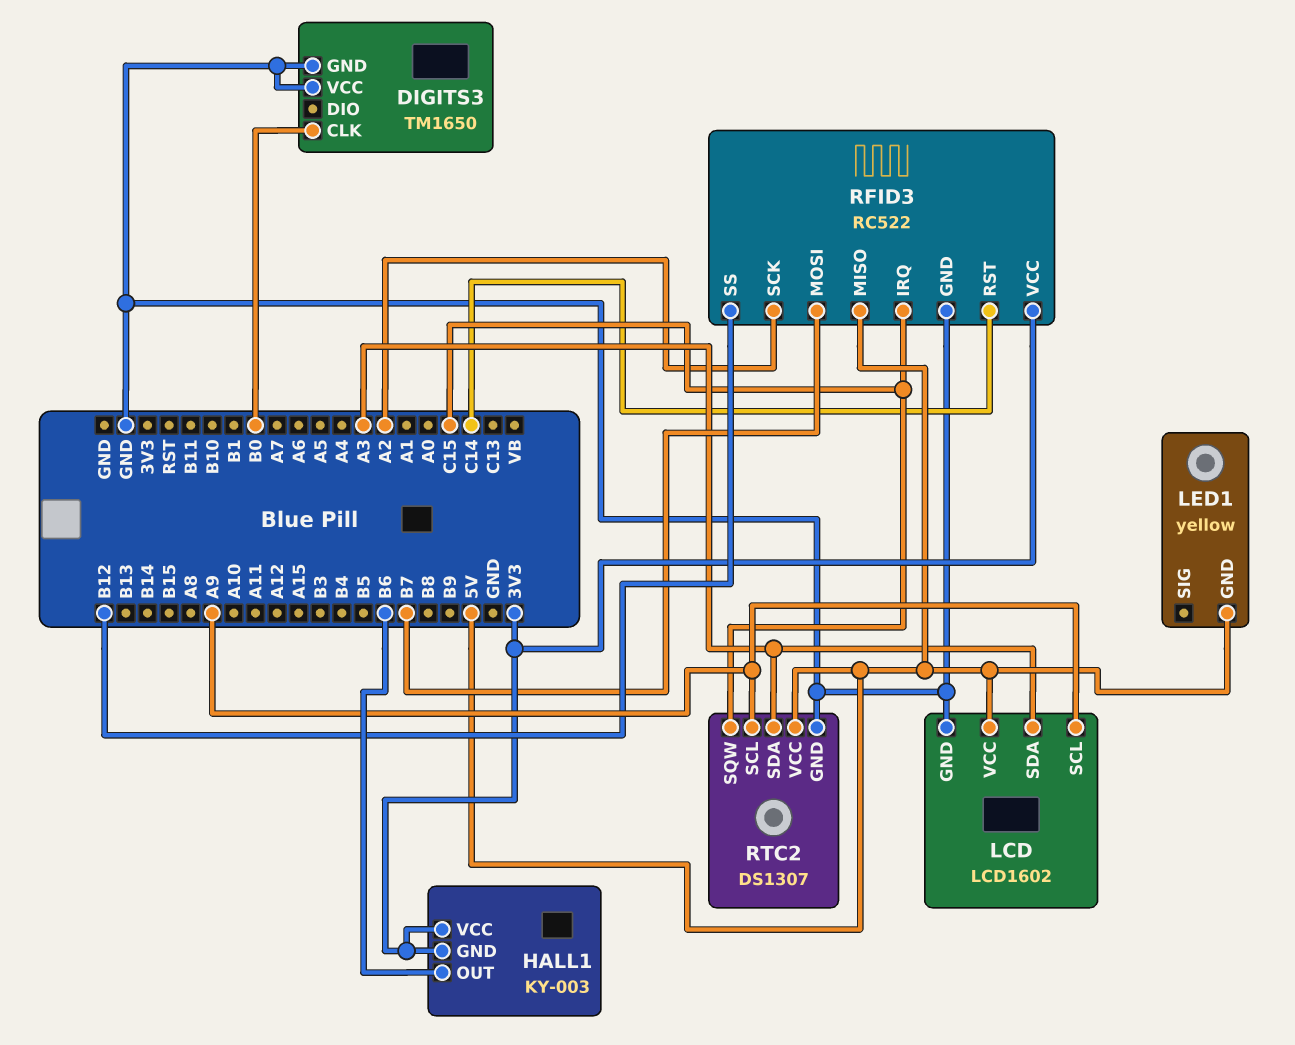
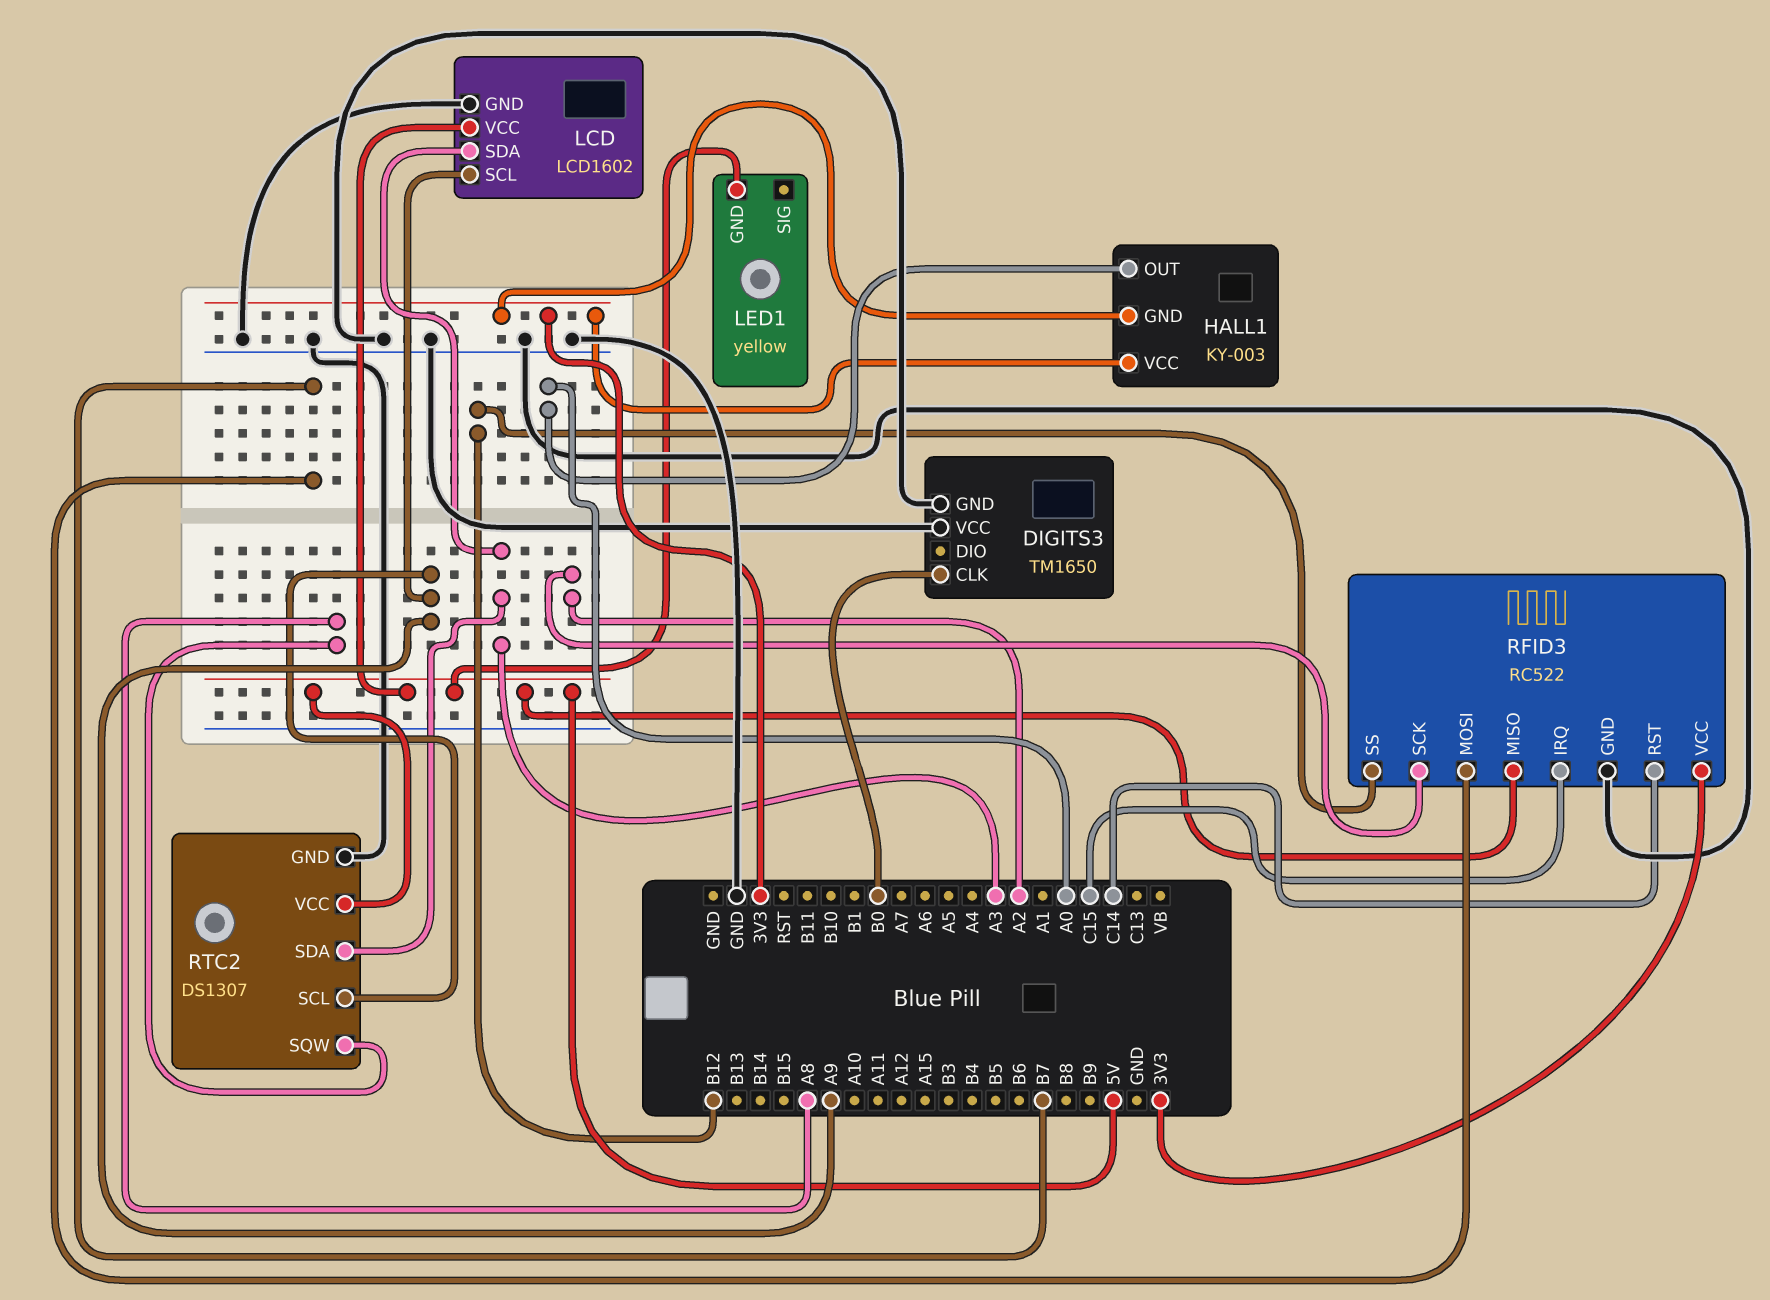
HALL1 pin OUT: B6 -> A0
RTC2 pin SQW: C15 -> A8

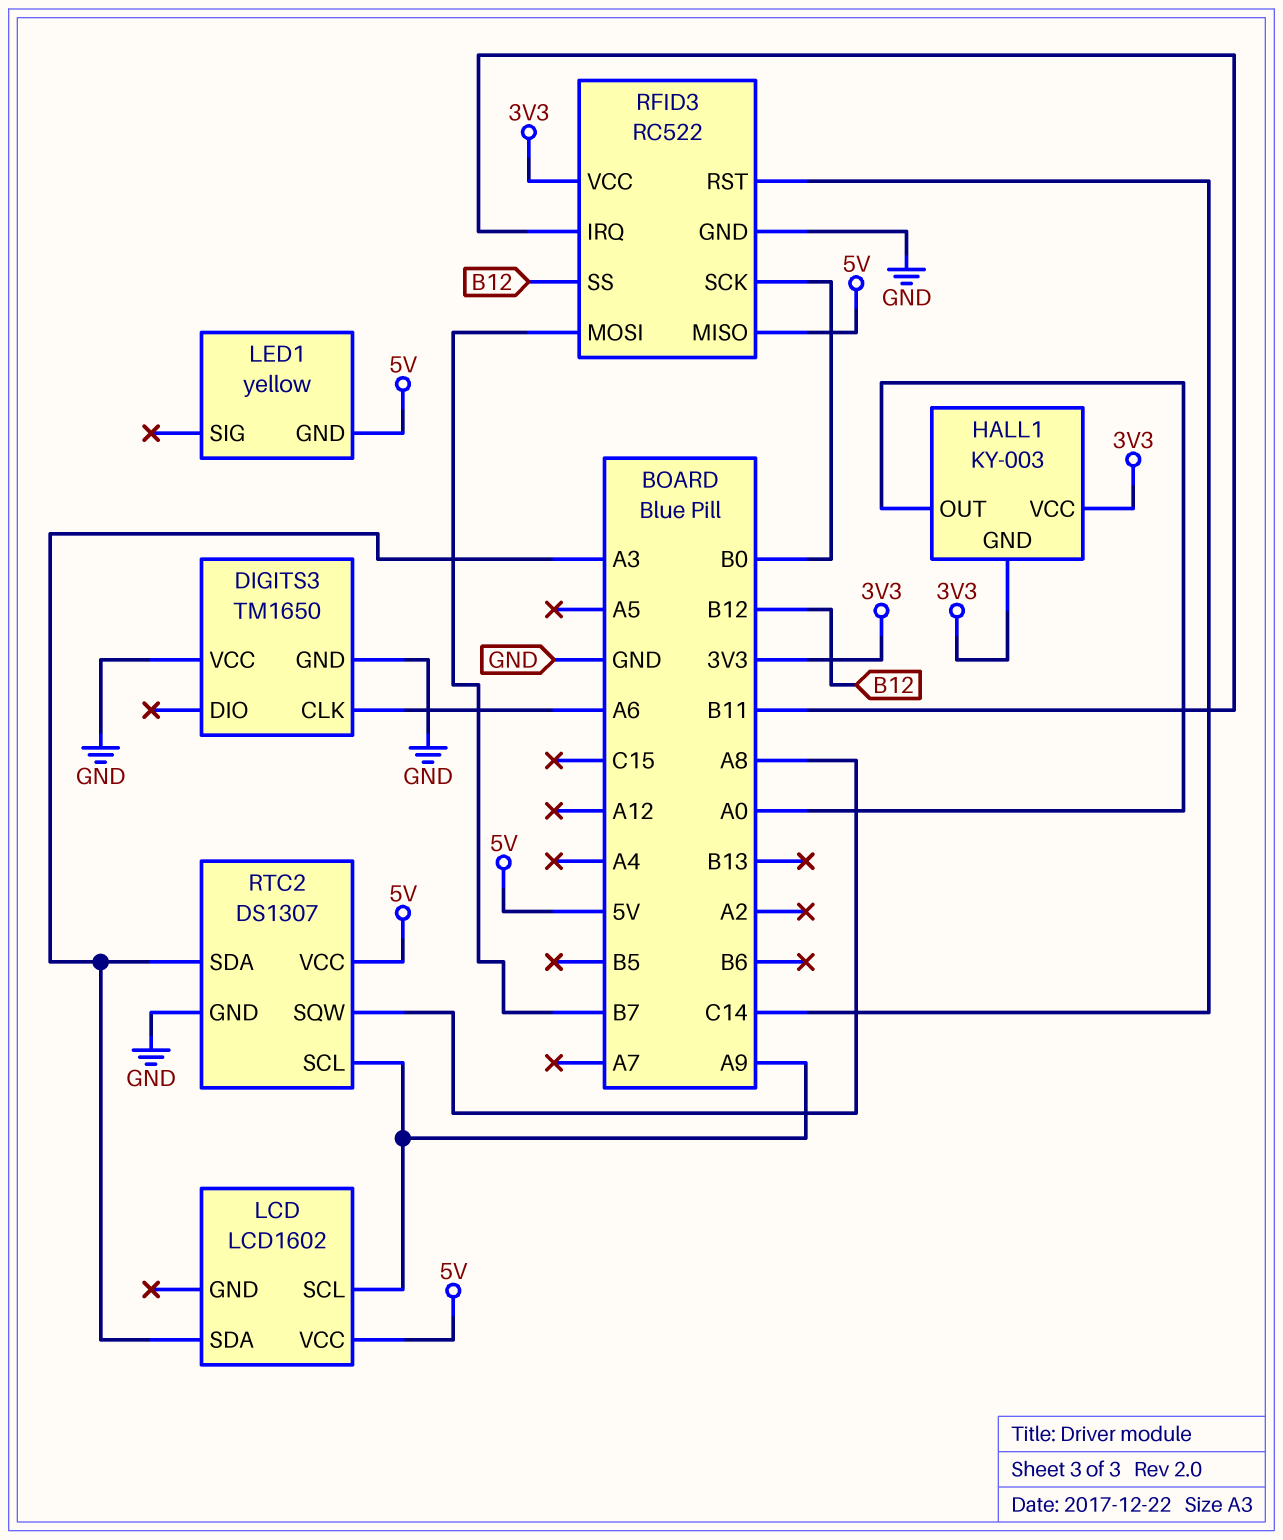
DIGITS3 pin CLK: B0 -> A6
LCD pin GND: GND -> none
RFID3 pin IRQ: C15 -> B11
RFID3 pin SCK: A2 -> B0

